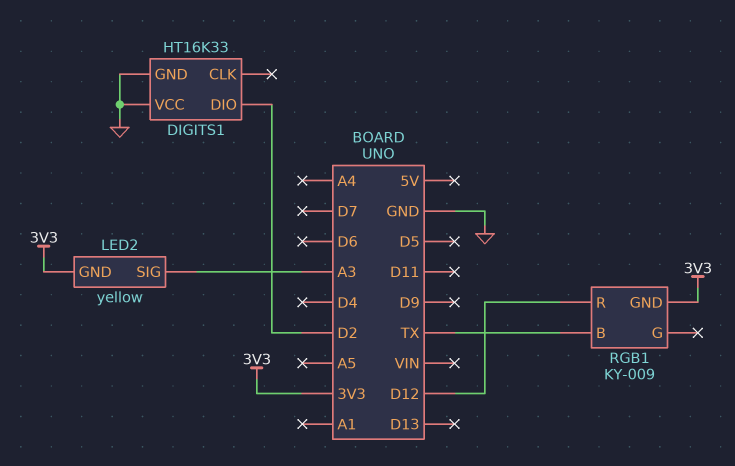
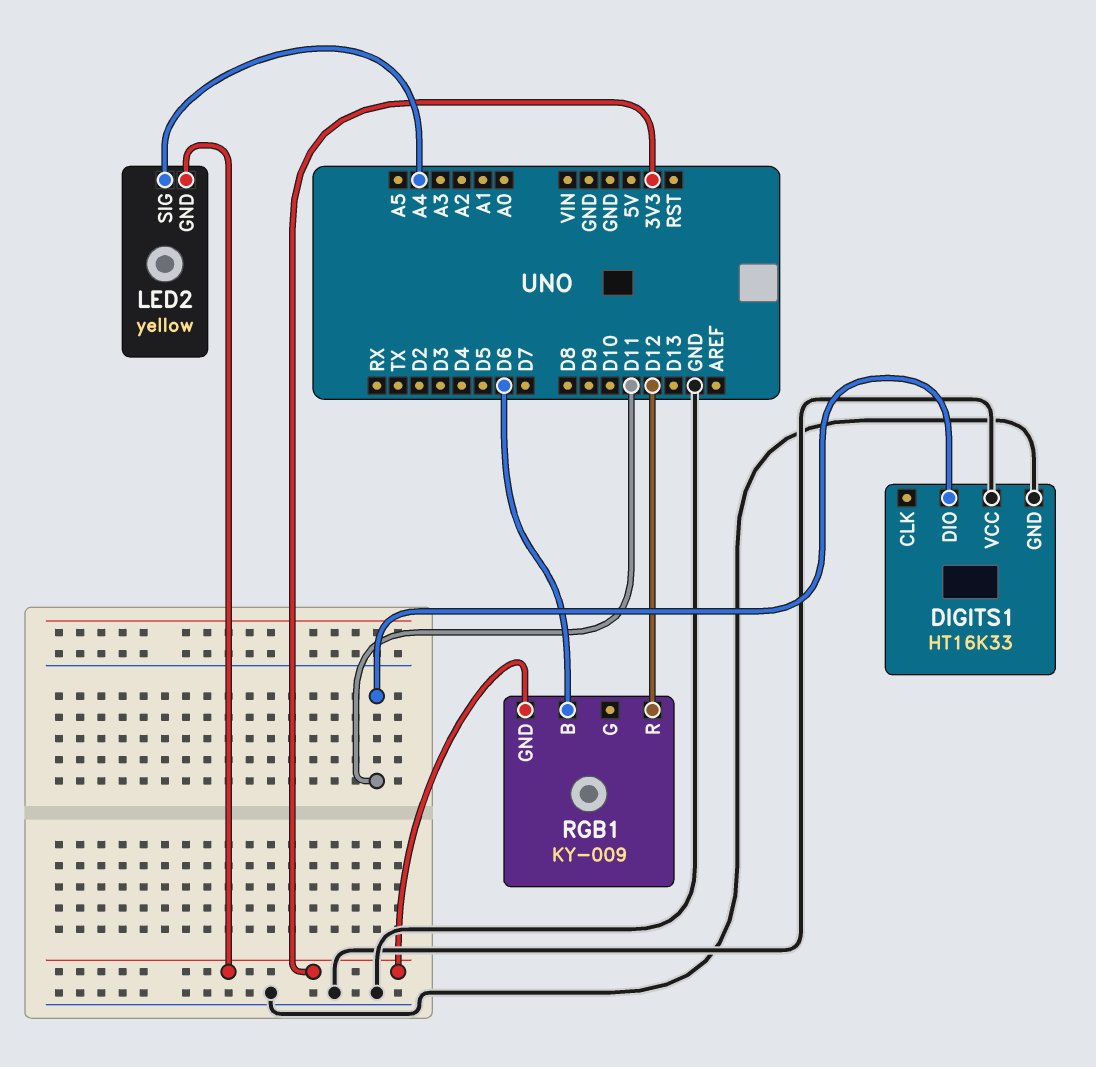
DIGITS1 pin DIO: D2 -> D11
LED2 pin SIG: A3 -> A4
RGB1 pin B: TX -> D6

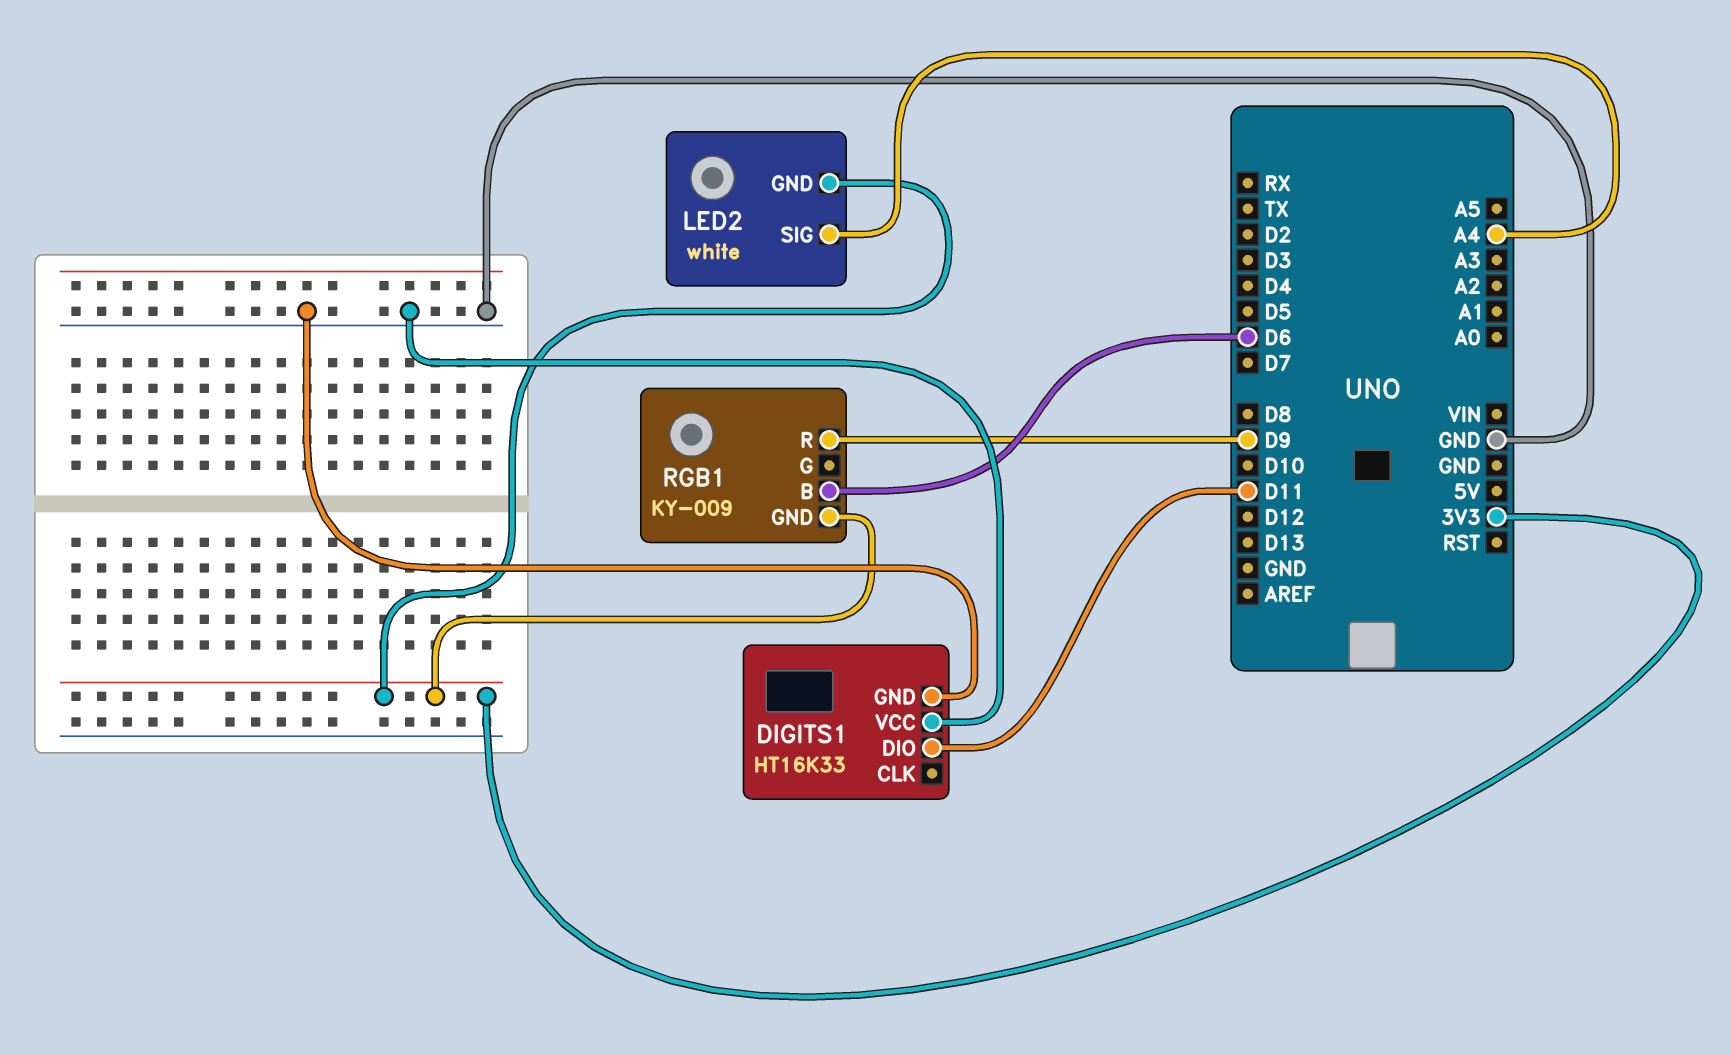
LED2: yellow -> white
RGB1 pin R: D12 -> D9

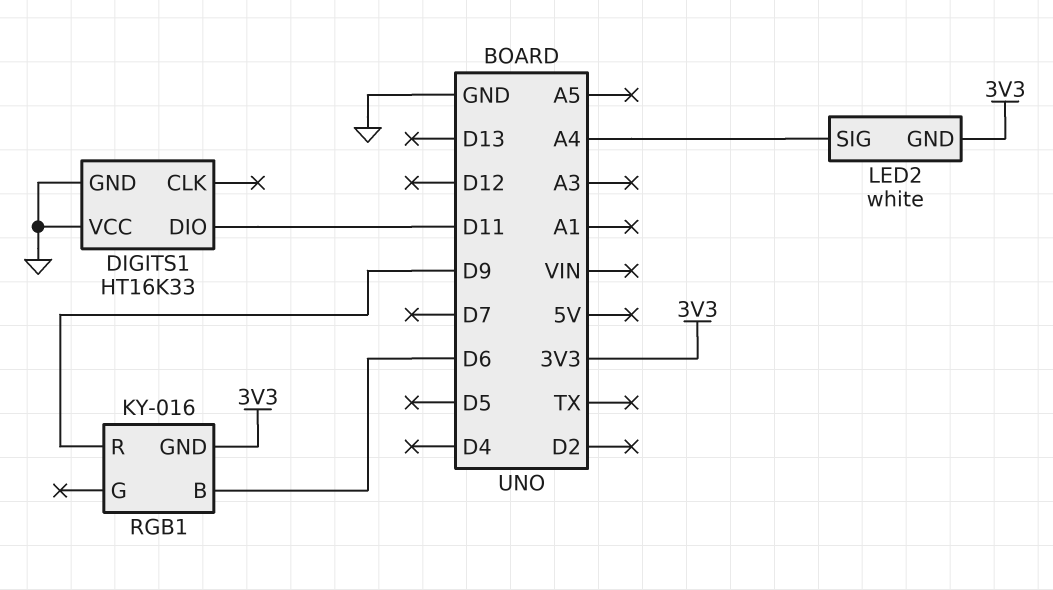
RGB1: KY-009 -> KY-016

